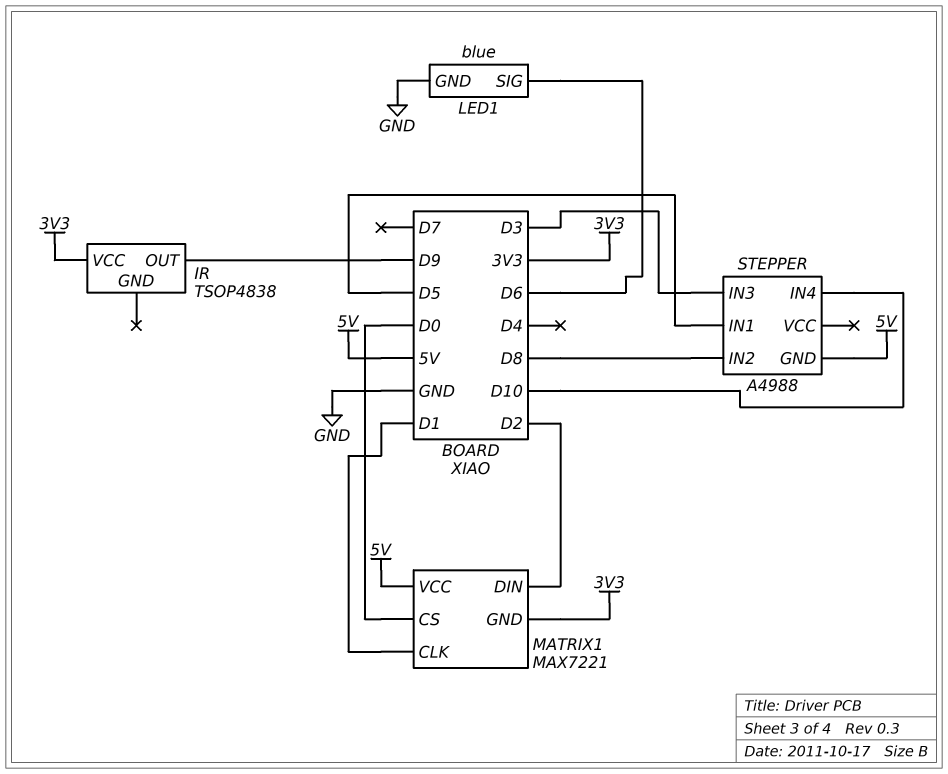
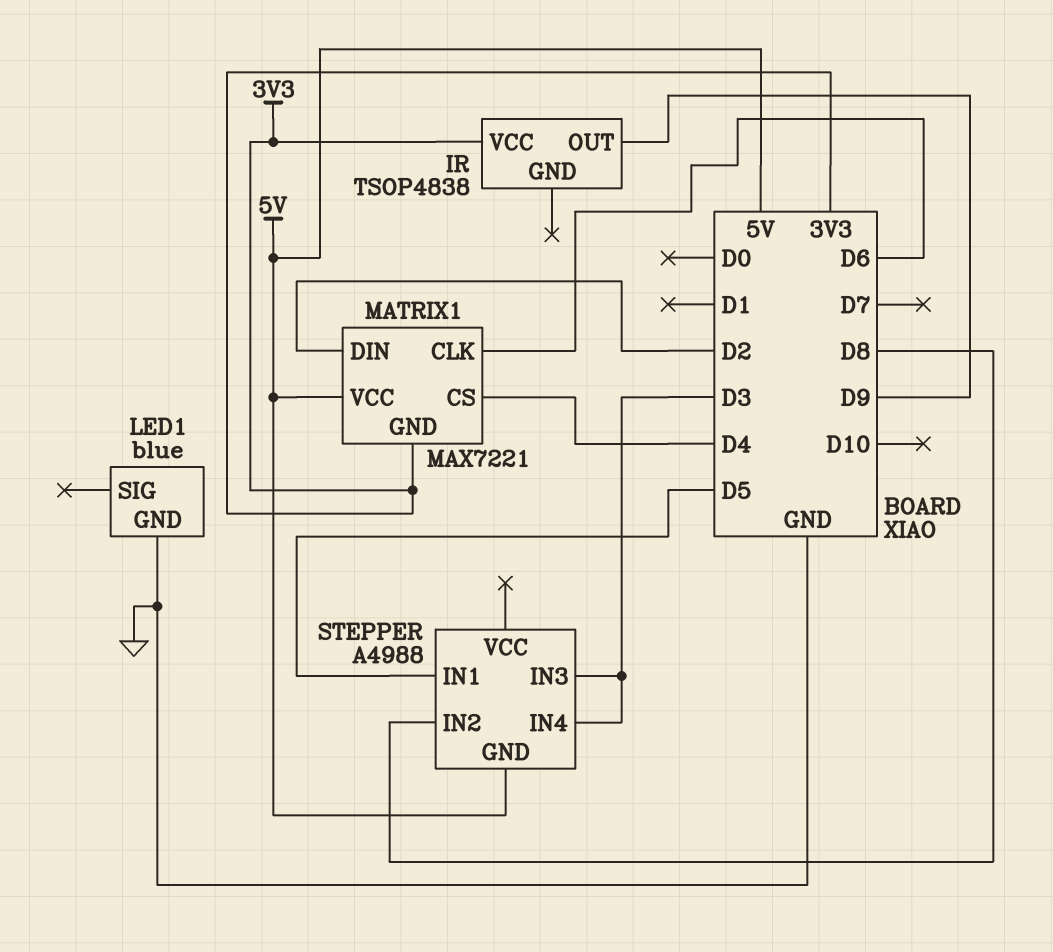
LED1 pin SIG: D6 -> none
MATRIX1 pin CLK: D1 -> D6
MATRIX1 pin CS: D0 -> D4
STEPPER pin IN4: D10 -> D3

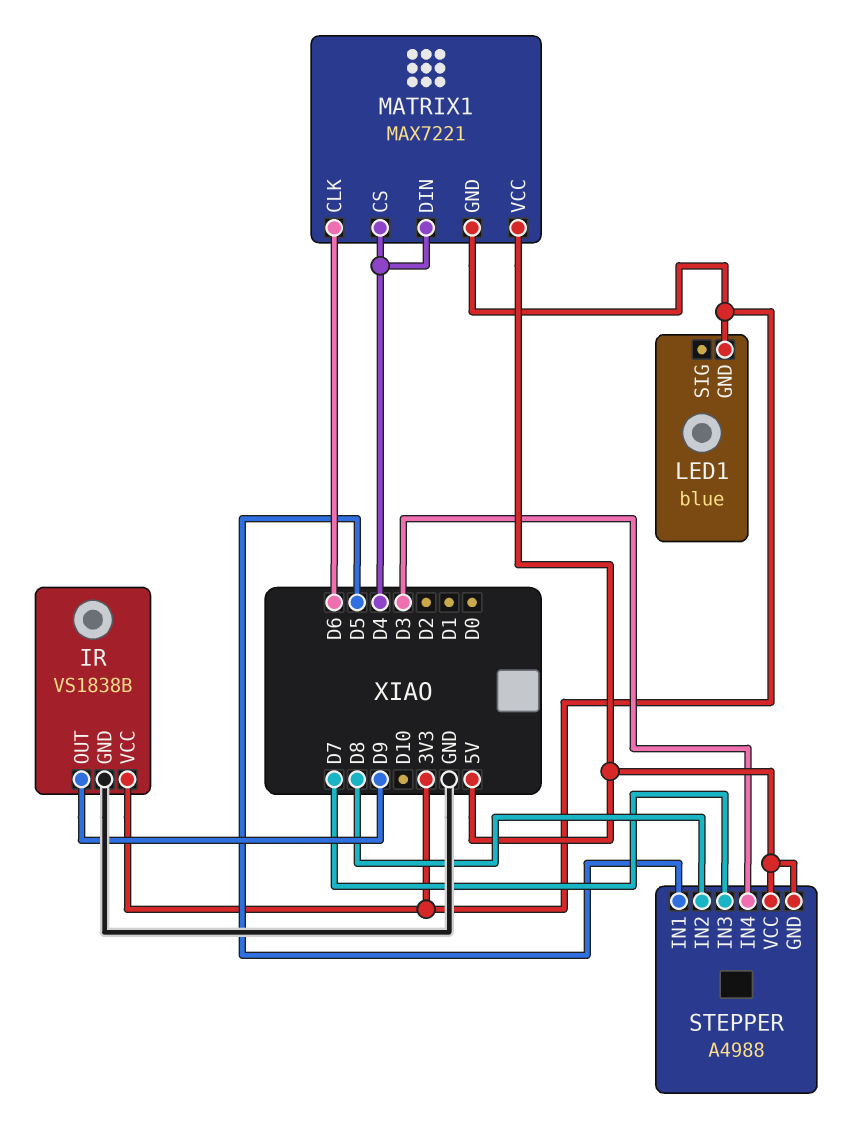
IR: TSOP4838 -> VS1838B
IR pin GND: none -> GND
LED1 pin GND: GND -> 3V3
MATRIX1 pin DIN: D2 -> D4
STEPPER pin IN3: D3 -> D7
STEPPER pin VCC: none -> 5V

